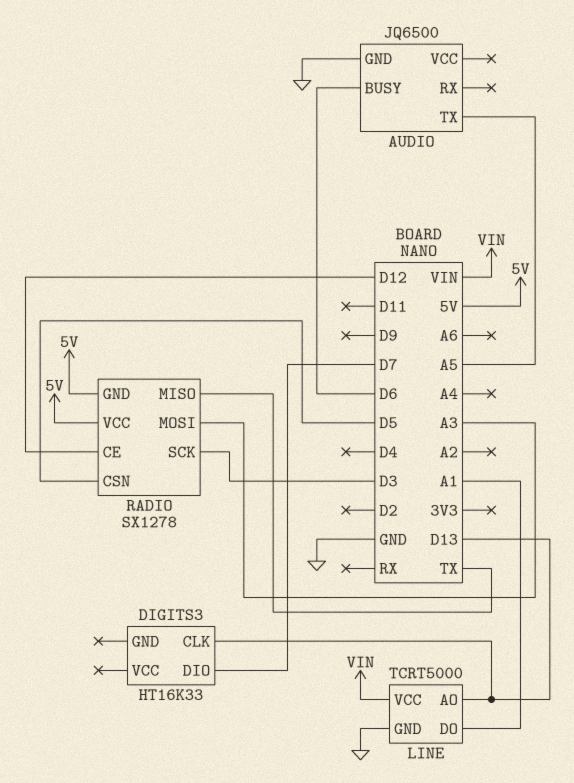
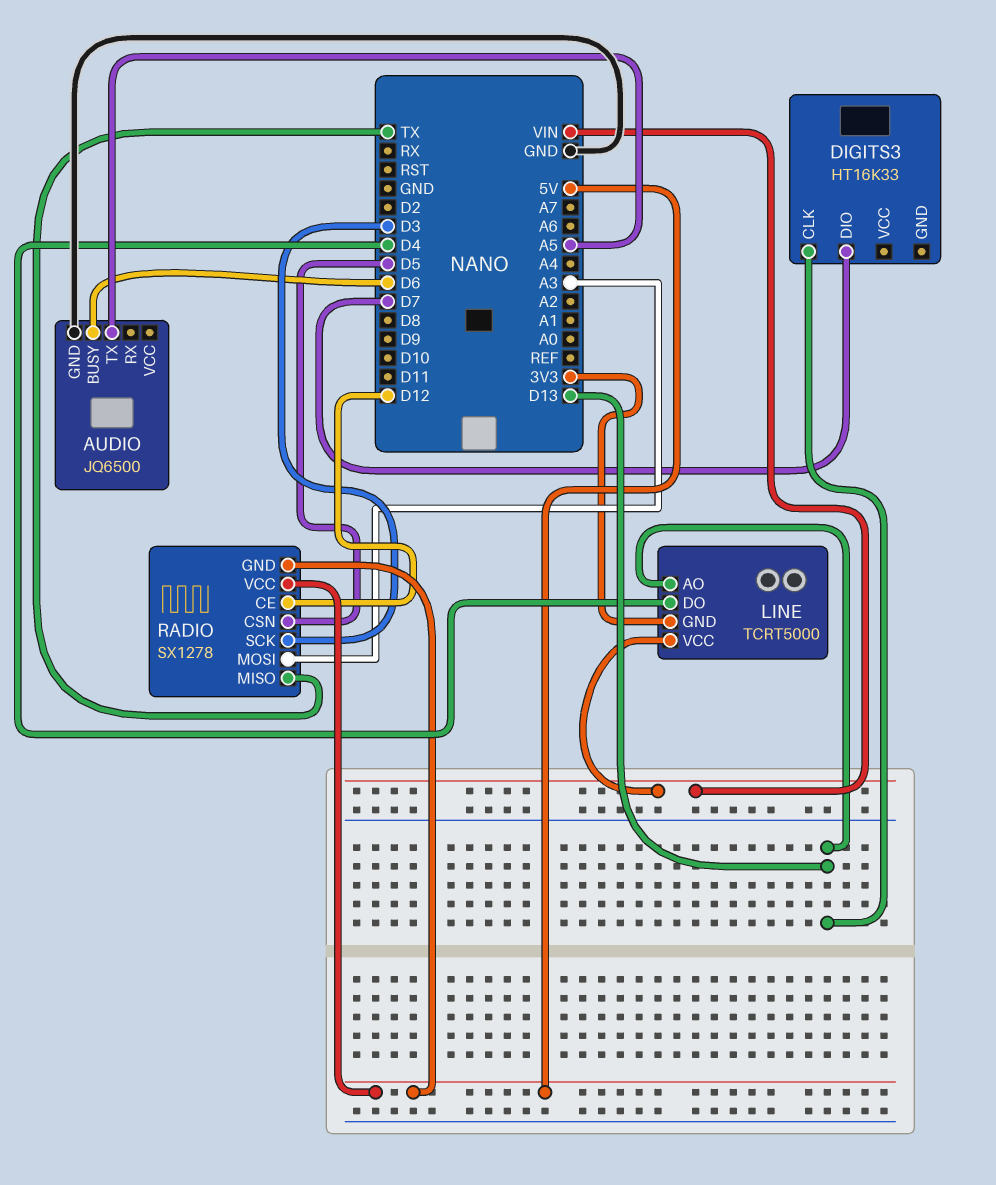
LINE pin DO: A1 -> D4
LINE pin GND: GND -> 3V3

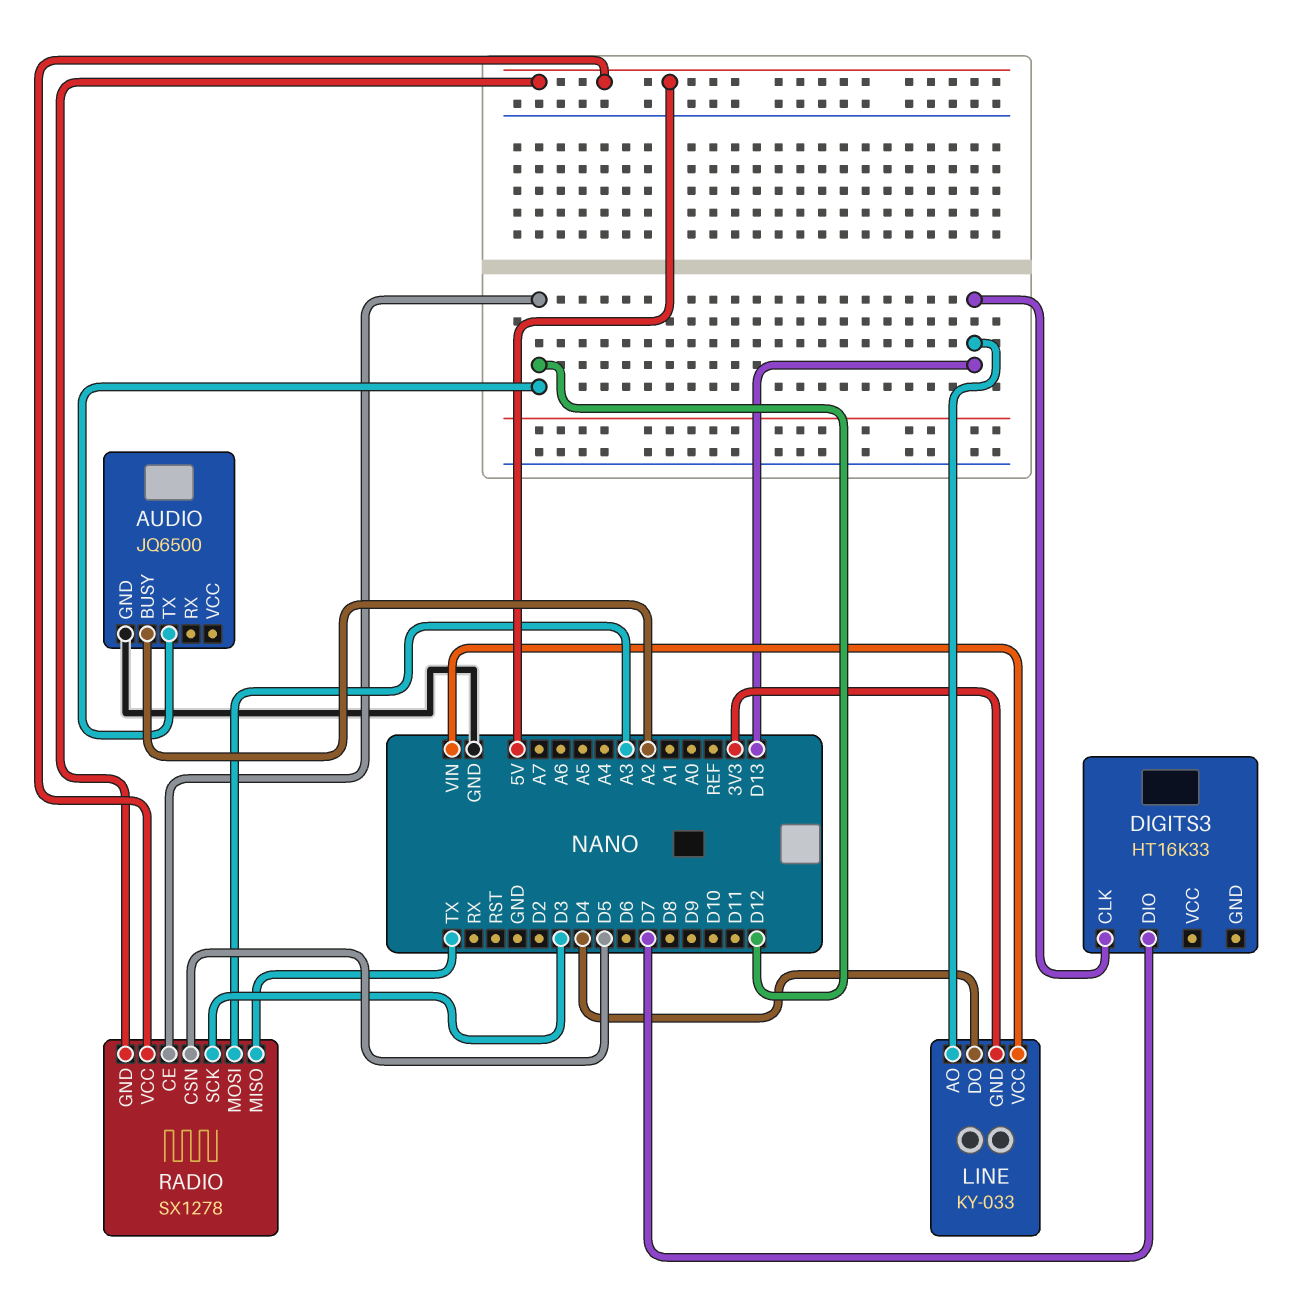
AUDIO pin BUSY: D6 -> A2
AUDIO pin TX: A5 -> D12
LINE: TCRT5000 -> KY-033

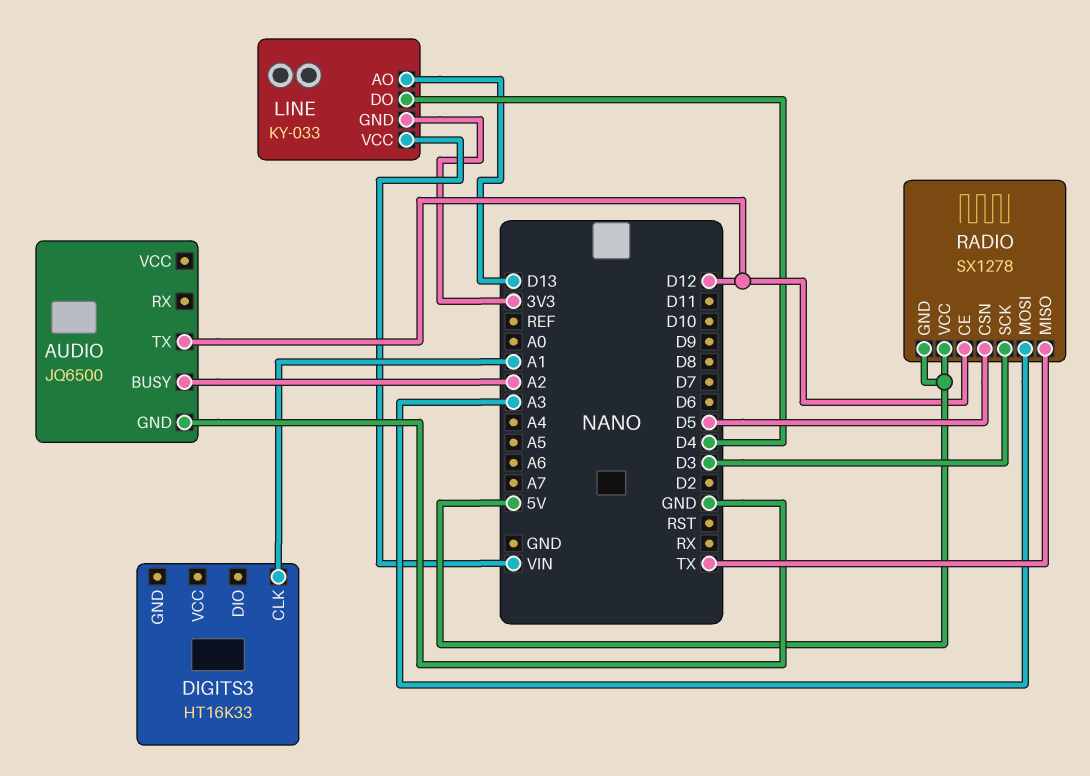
DIGITS3 pin CLK: D13 -> A1
DIGITS3 pin DIO: D7 -> none

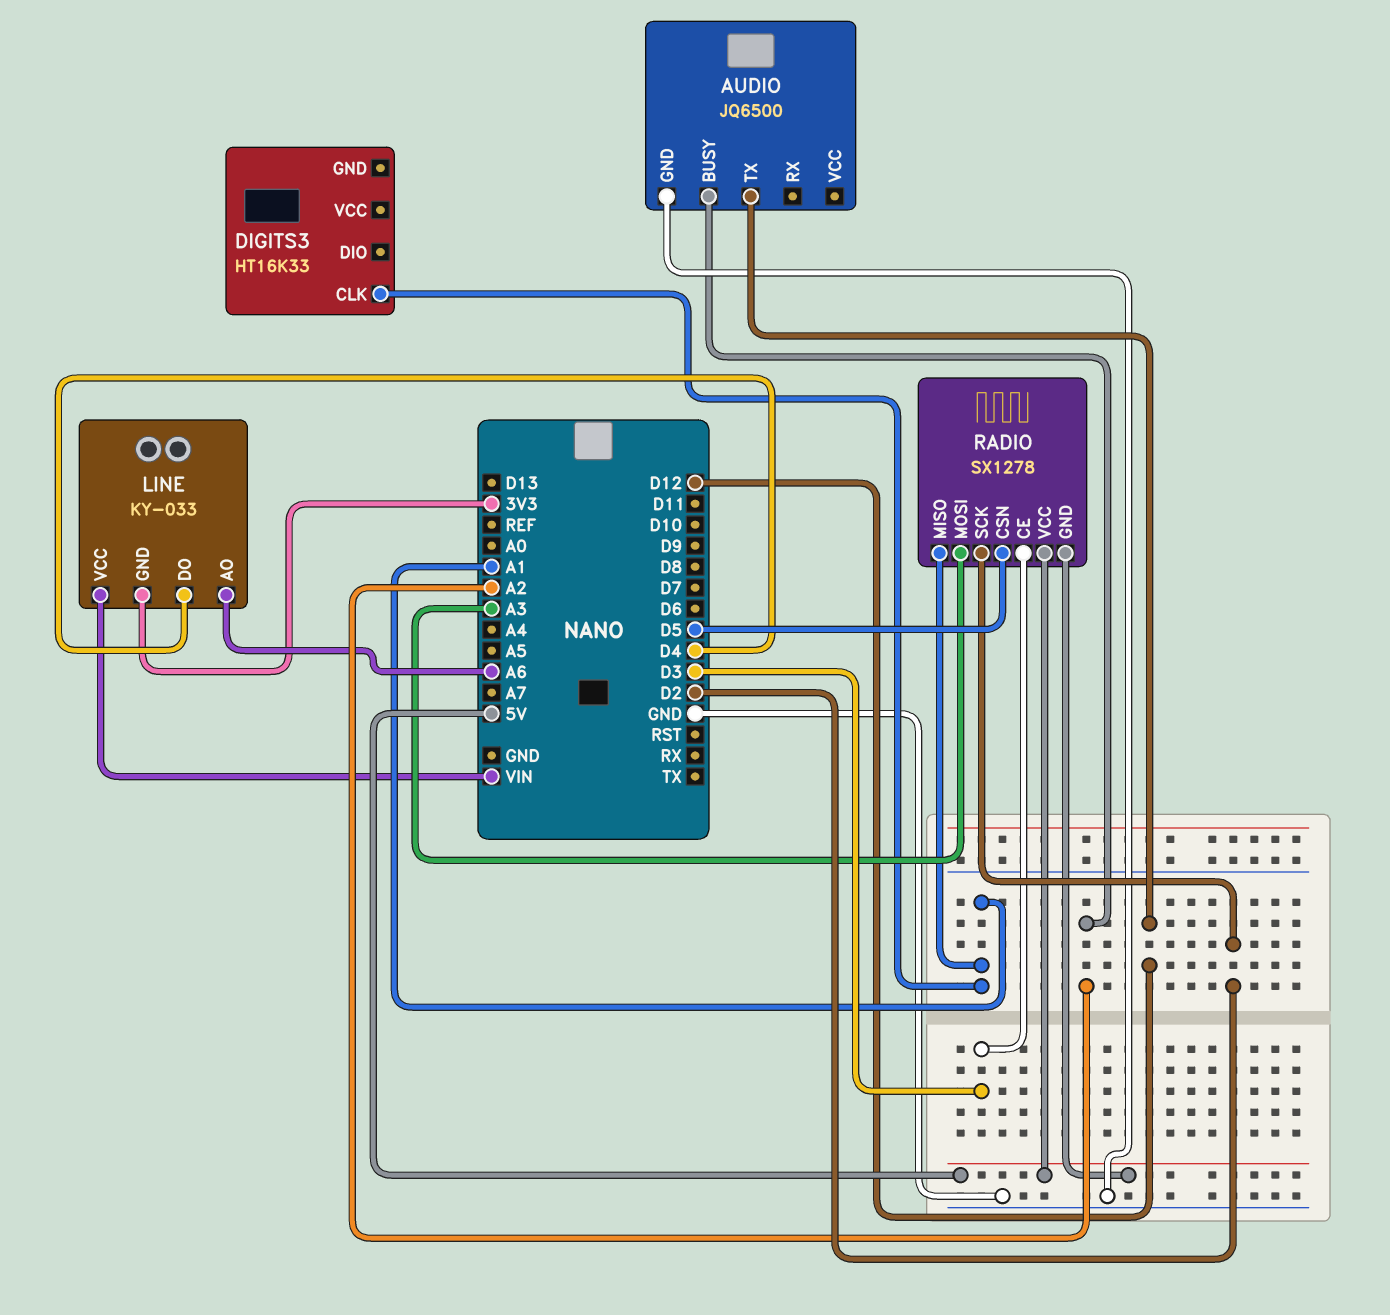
LINE pin AO: D13 -> A6
RADIO pin CE: D12 -> D3
RADIO pin MISO: TX -> A1
RADIO pin SCK: D3 -> D2

